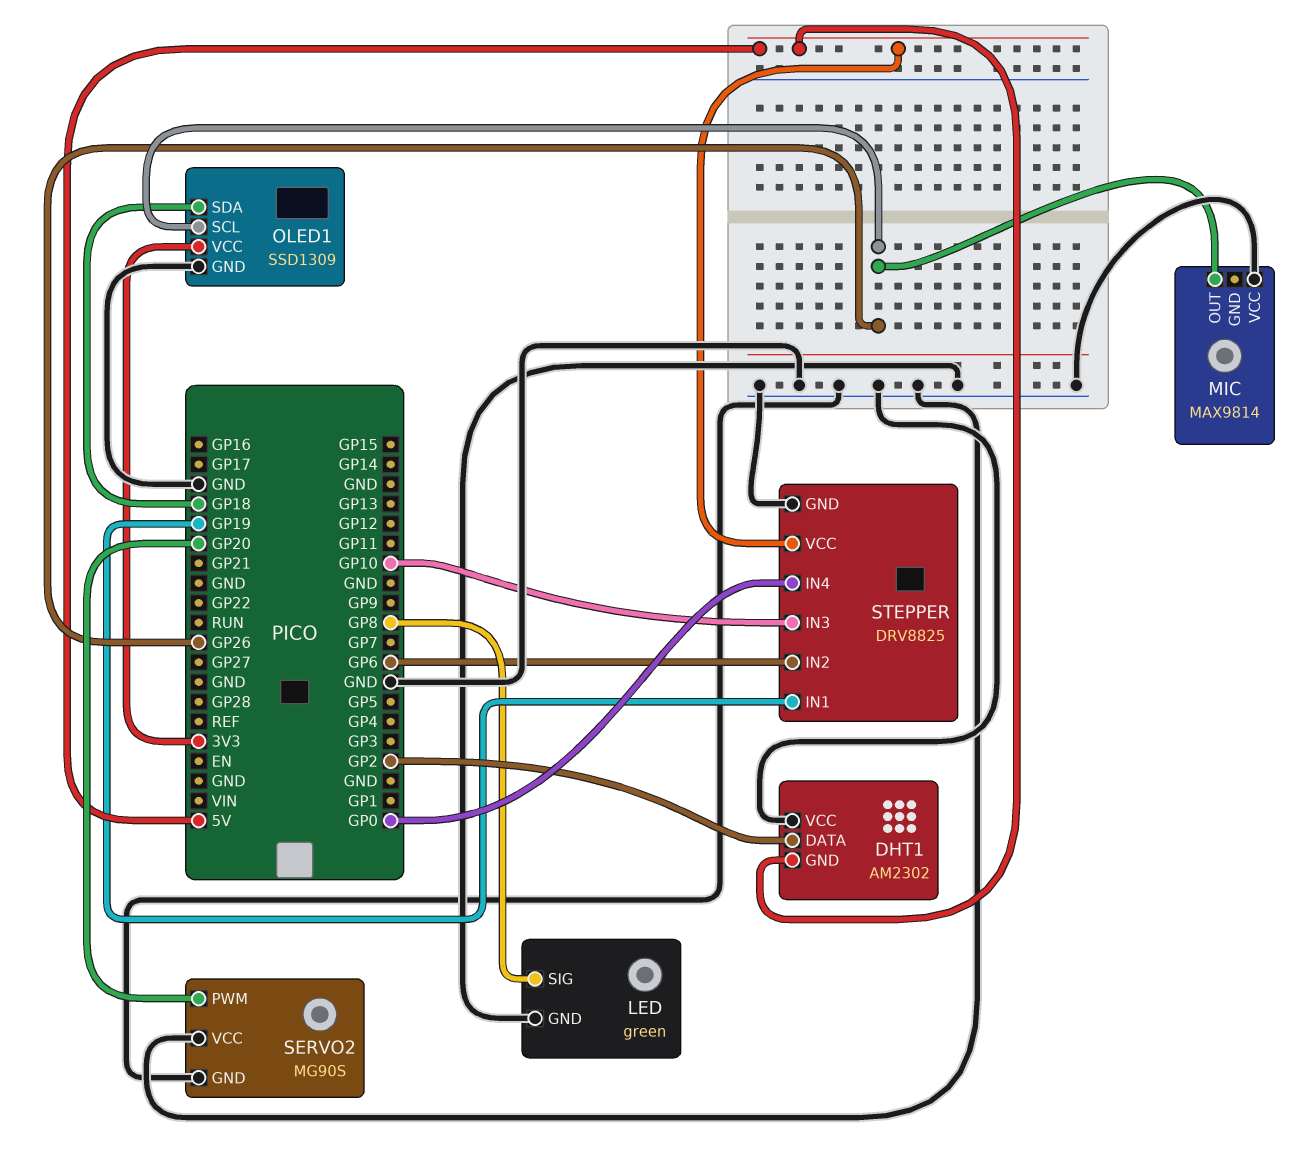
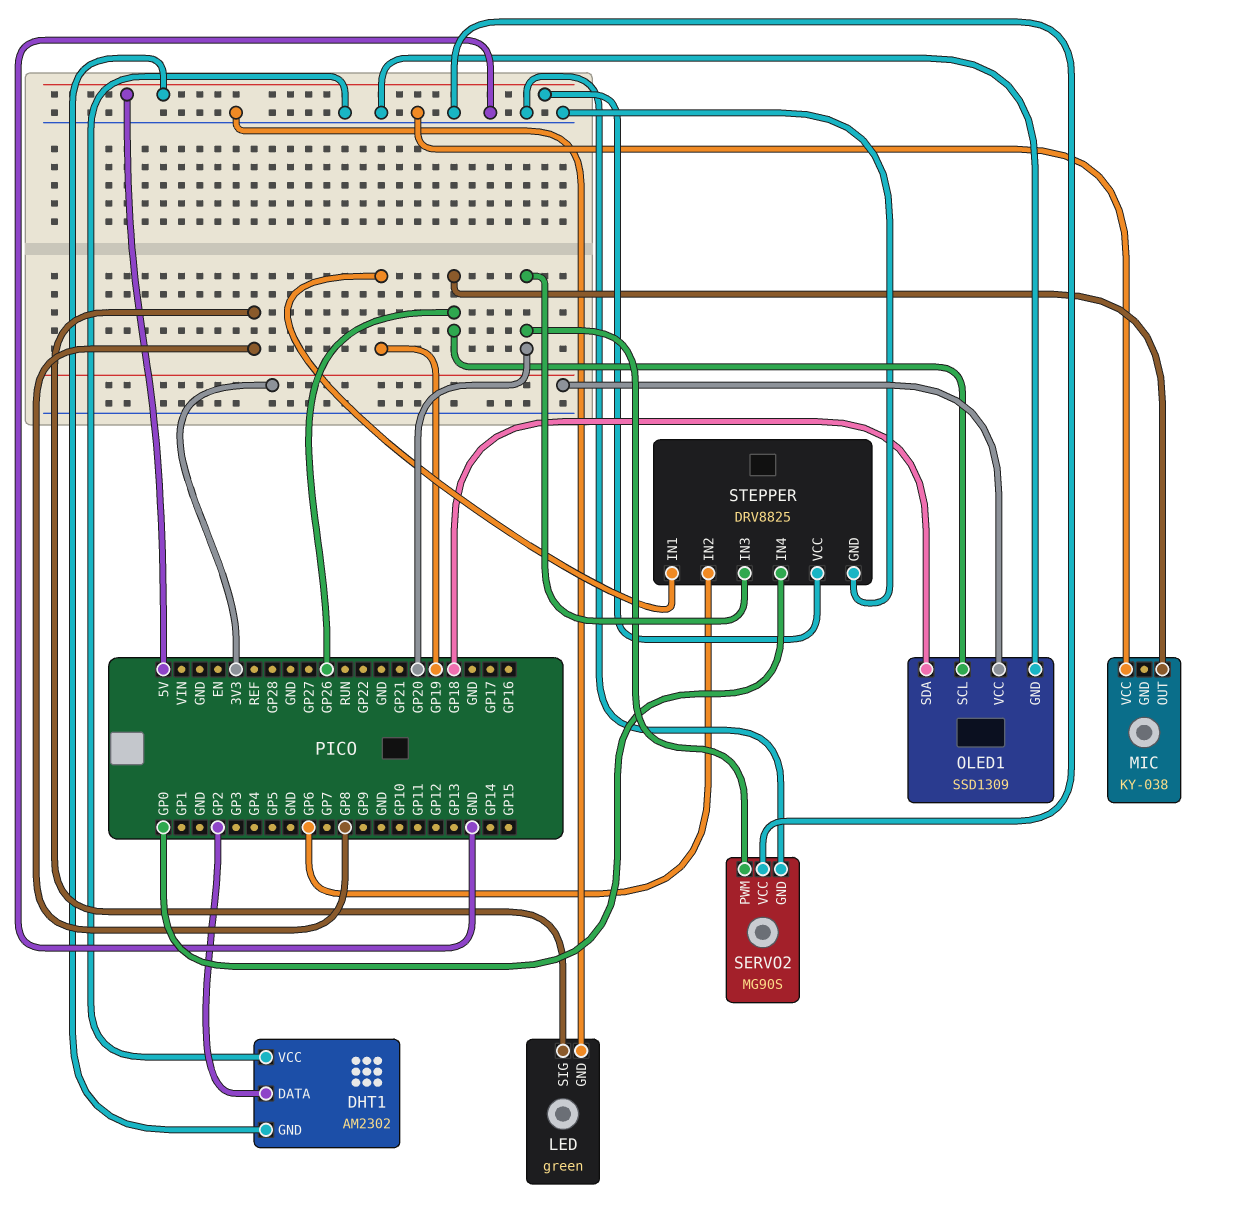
MIC: MAX9814 -> KY-038
STEPPER pin IN3: GP10 -> GP20

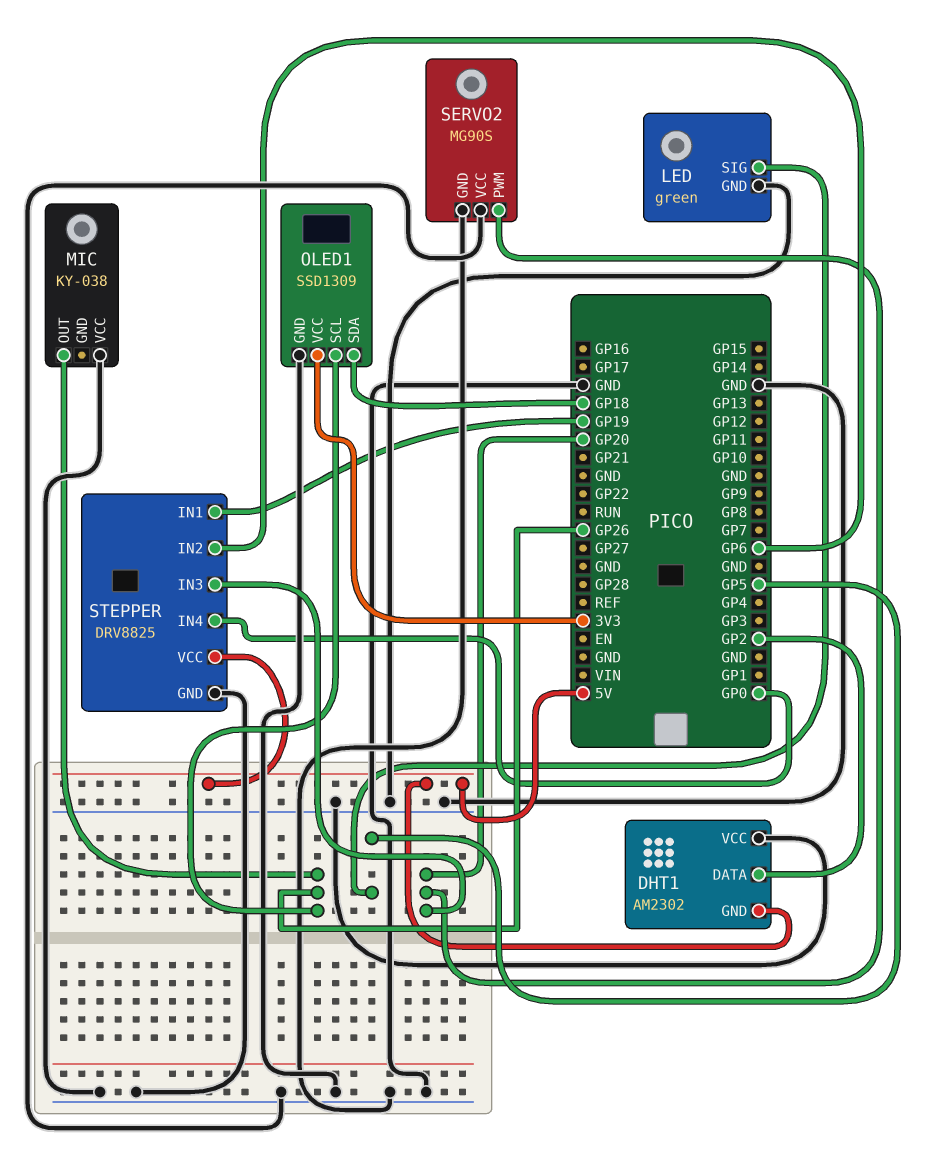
LED pin SIG: GP8 -> GP5

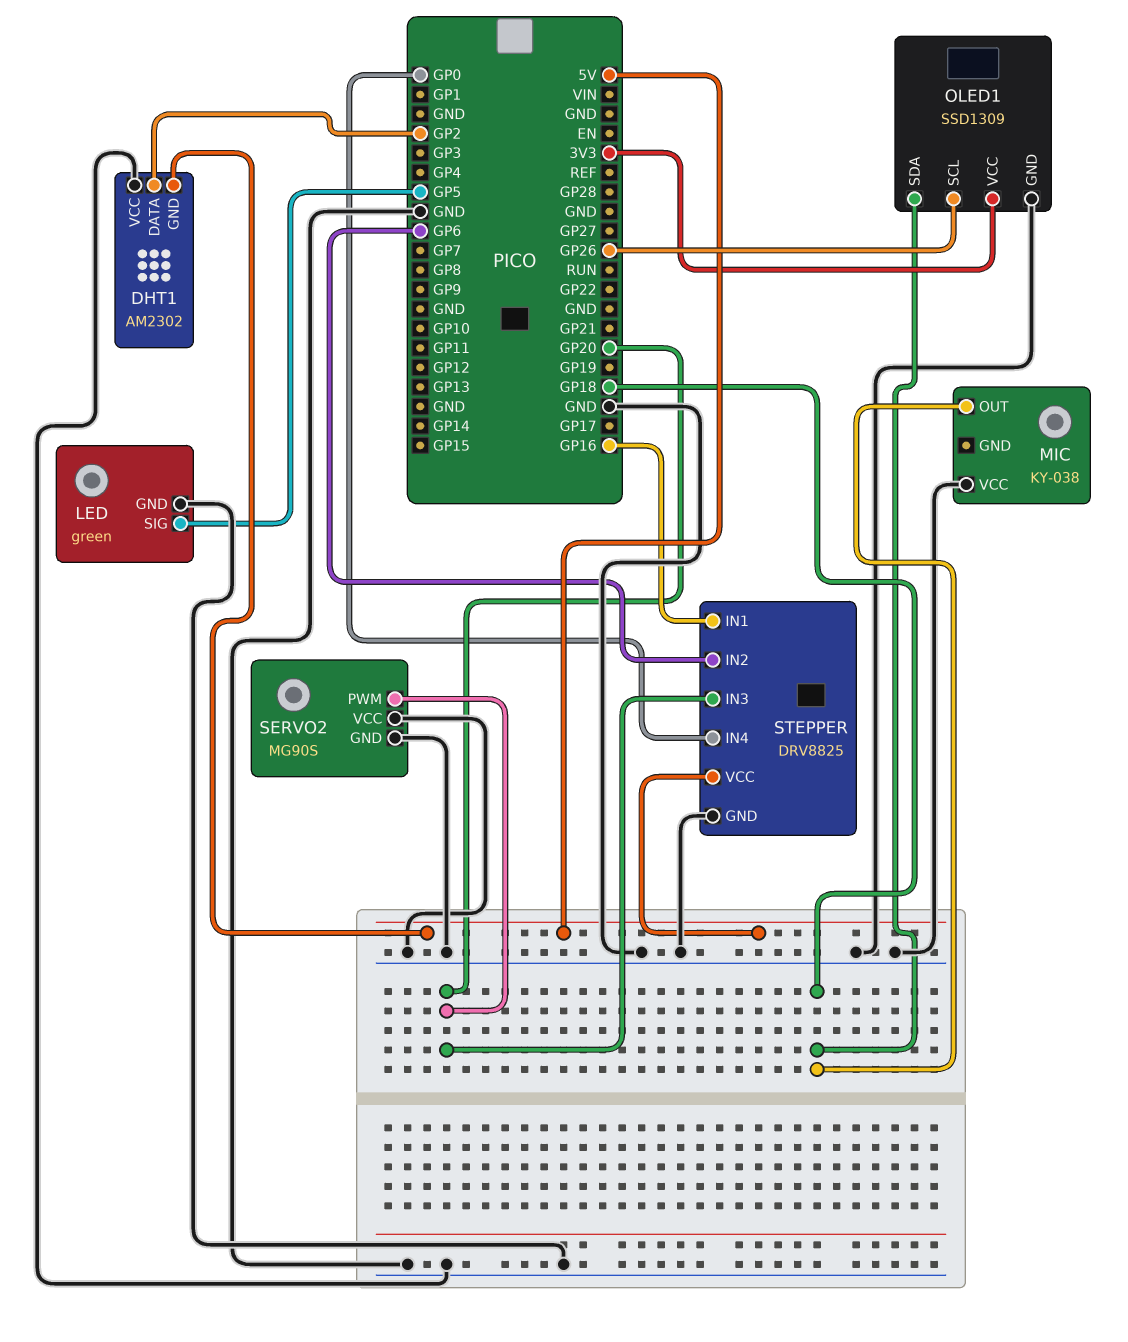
MIC pin OUT: GP26 -> GP18
STEPPER pin IN1: GP19 -> GP16

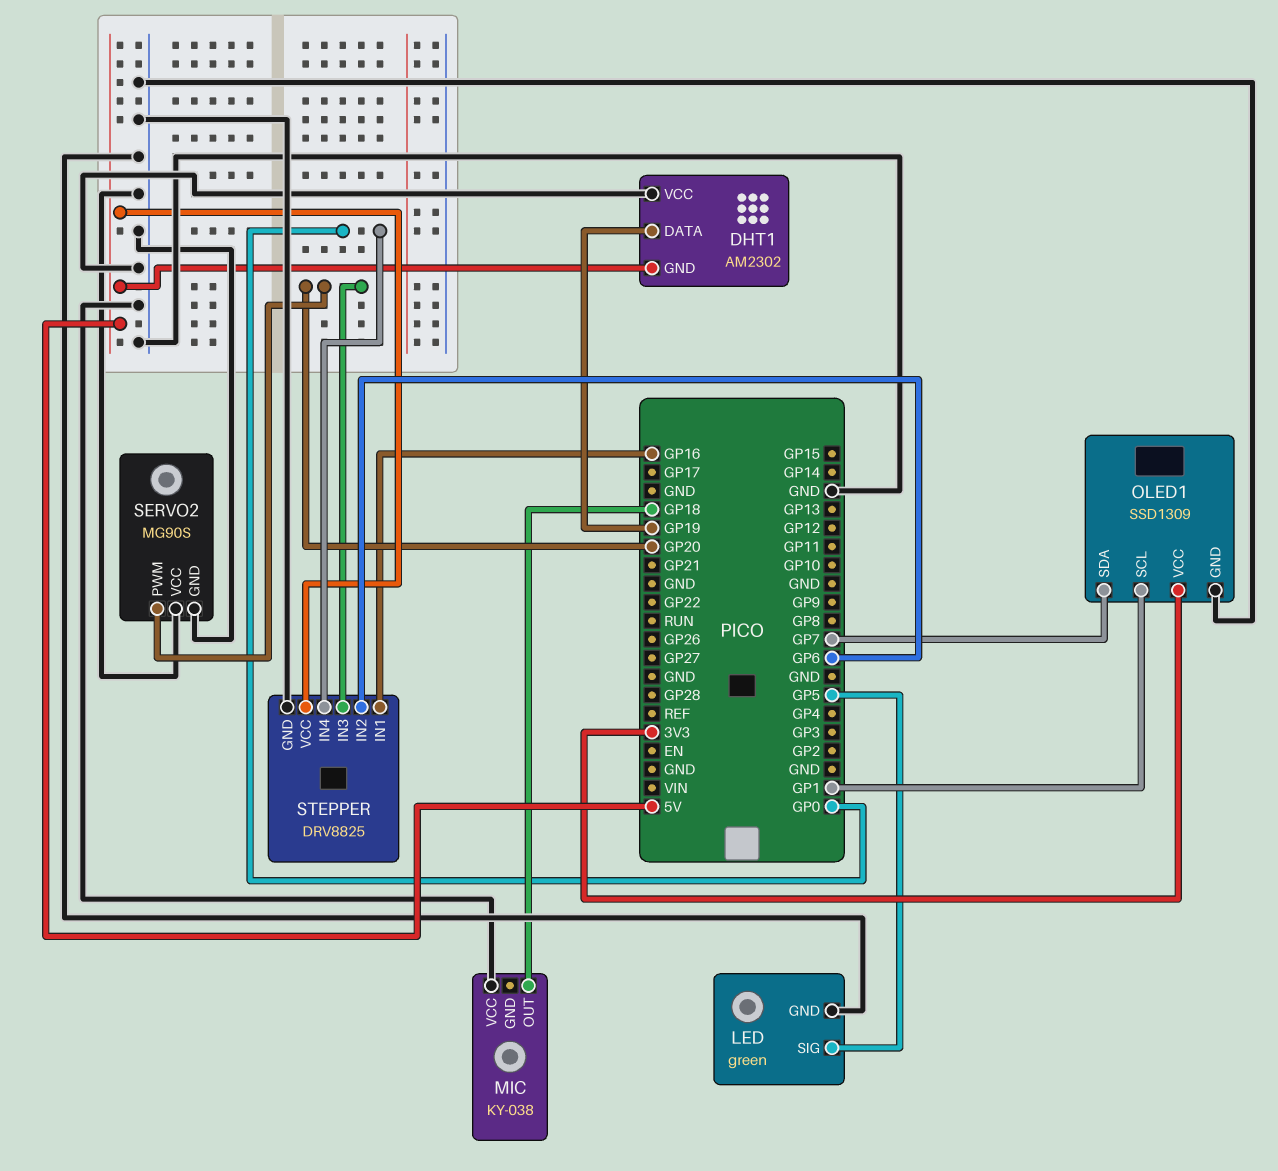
DHT1 pin DATA: GP2 -> GP19
OLED1 pin SCL: GP26 -> GP1
OLED1 pin SDA: GP18 -> GP7

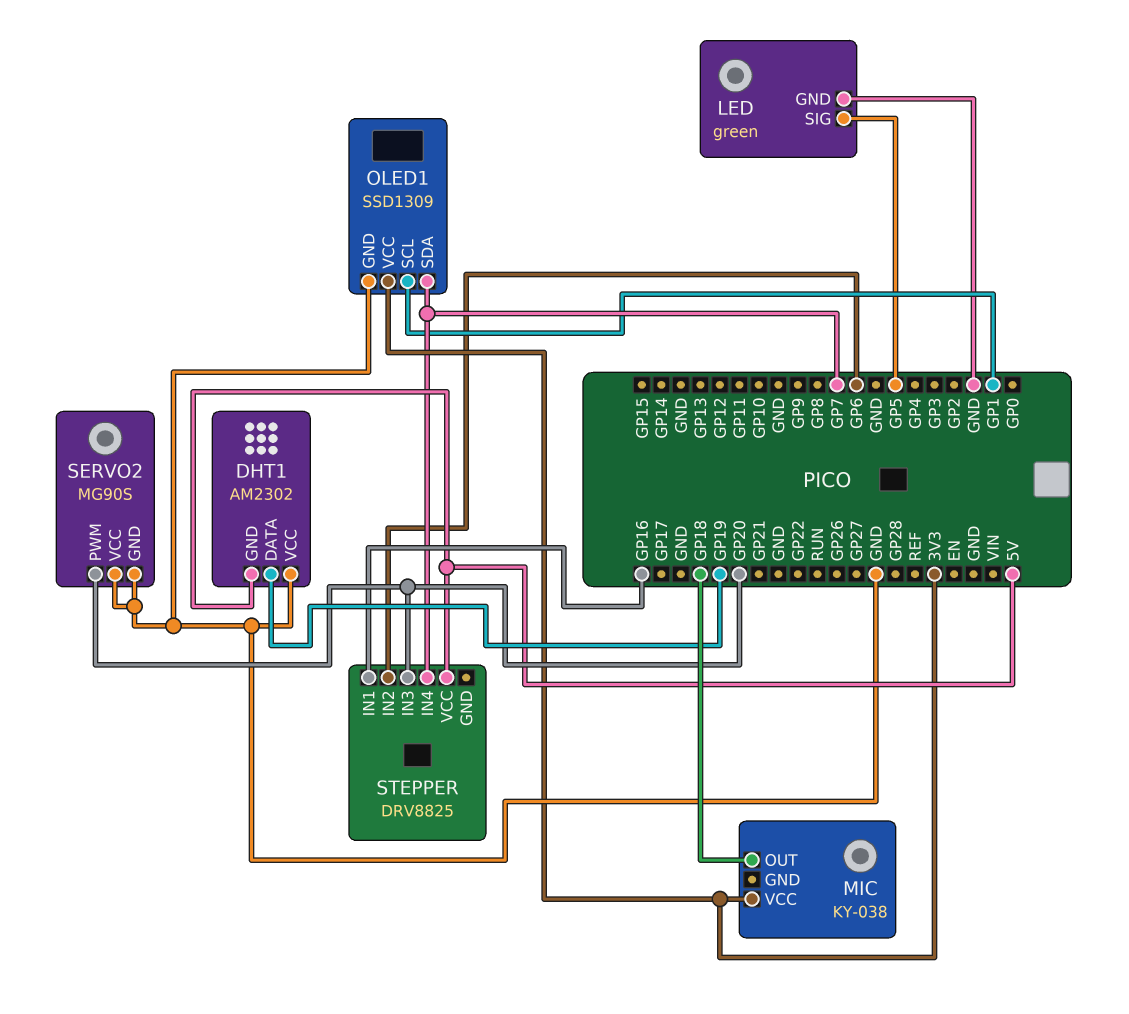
MIC pin VCC: GND -> 3V3
STEPPER pin GND: GND -> none
STEPPER pin IN4: GP0 -> GP7

